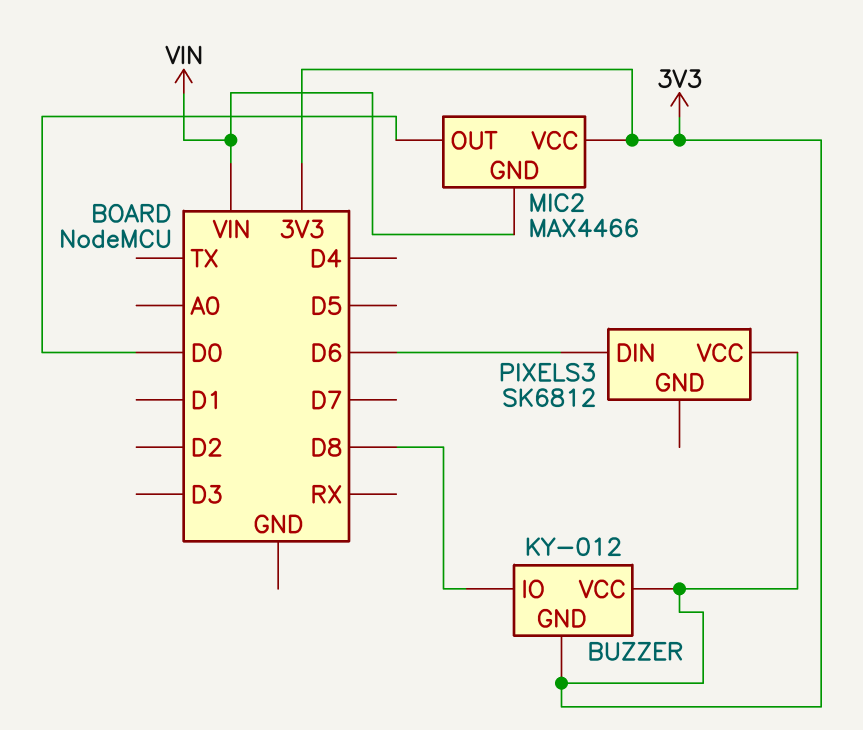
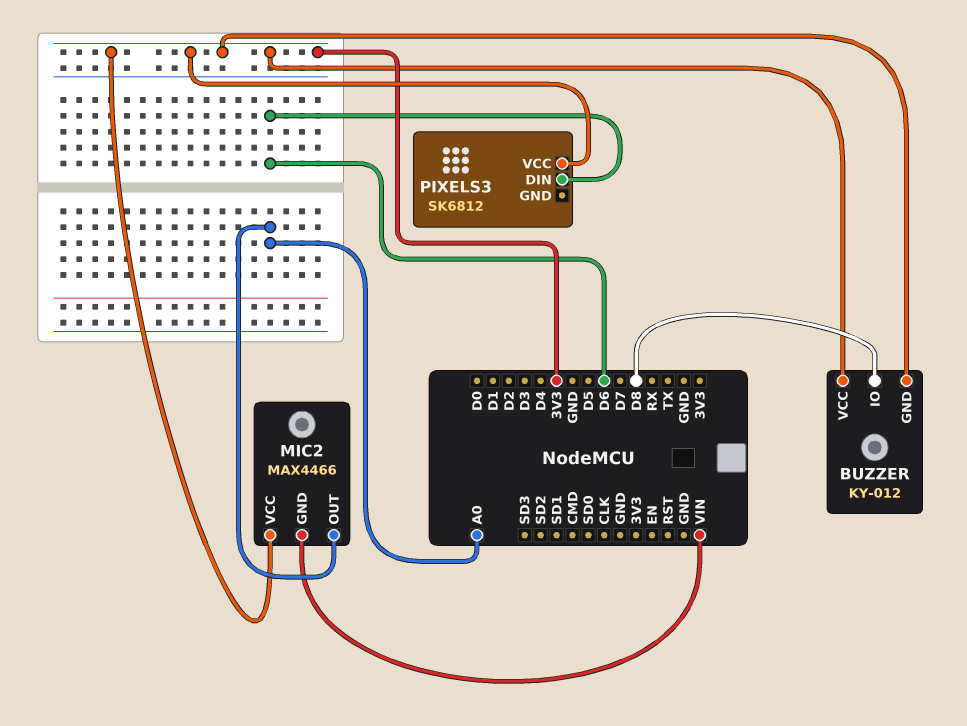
MIC2 pin OUT: D0 -> A0

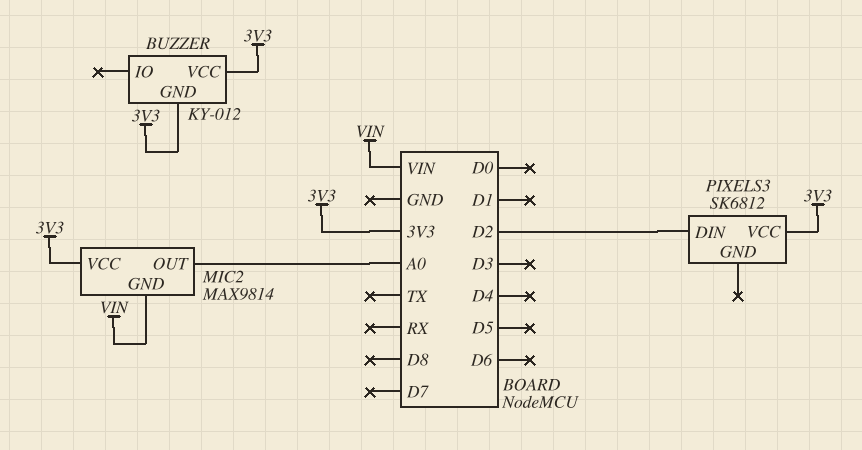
BUZZER pin IO: D8 -> none
MIC2: MAX4466 -> MAX9814
PIXELS3 pin DIN: D6 -> D2

